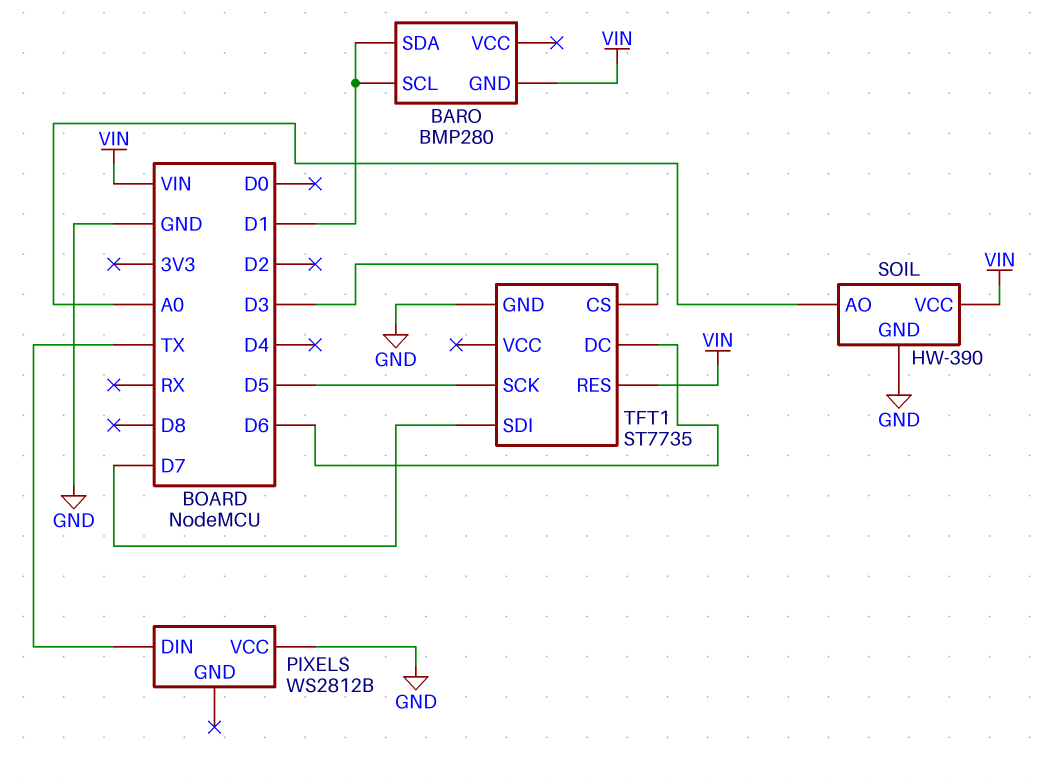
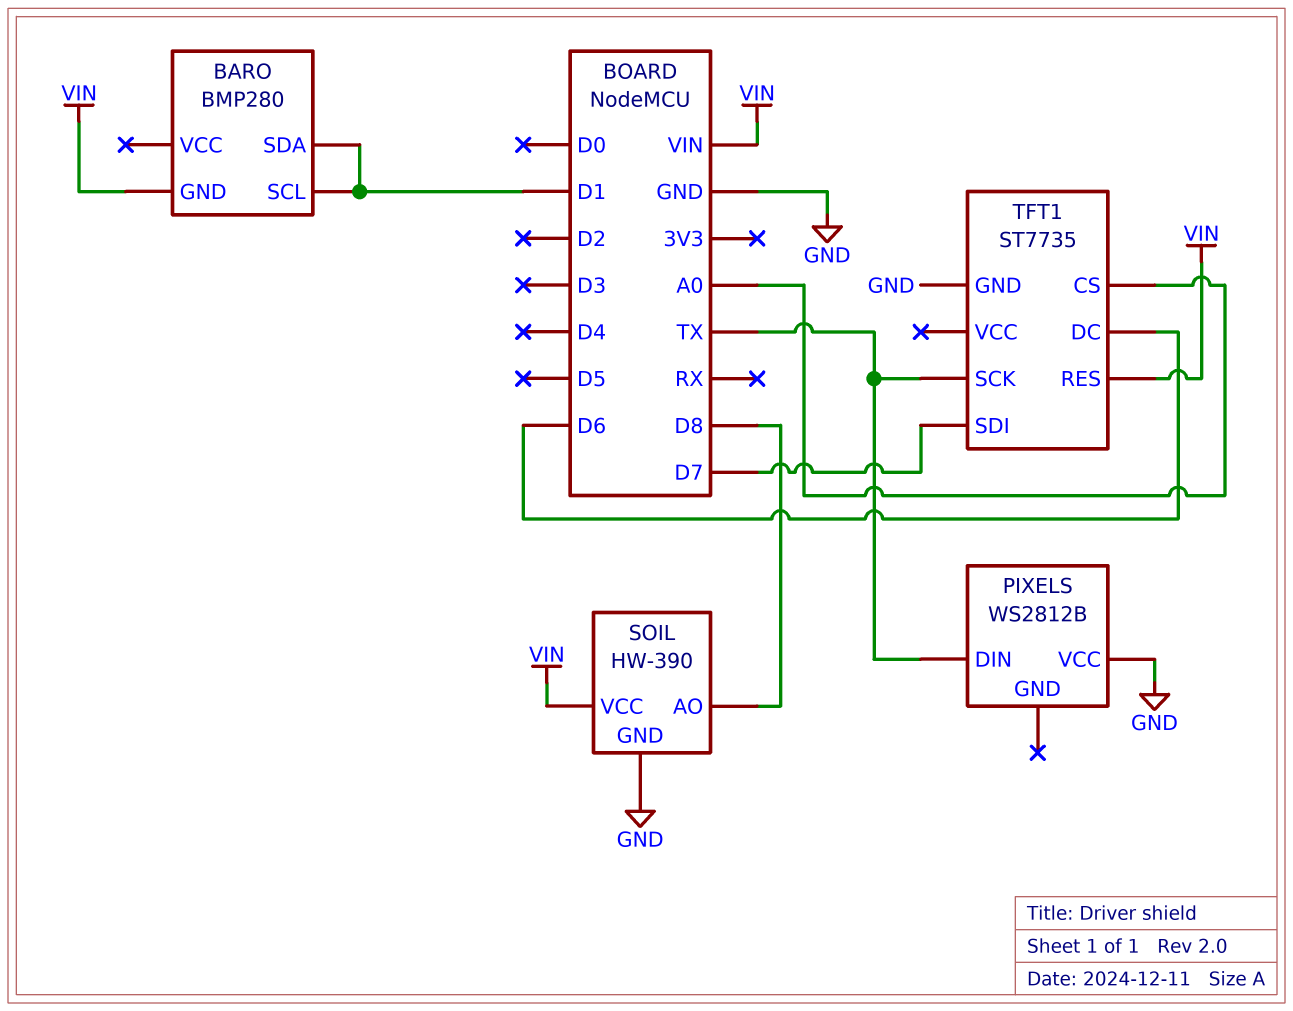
SOIL pin AO: A0 -> D8
TFT1 pin CS: D3 -> A0
TFT1 pin SCK: D5 -> TX

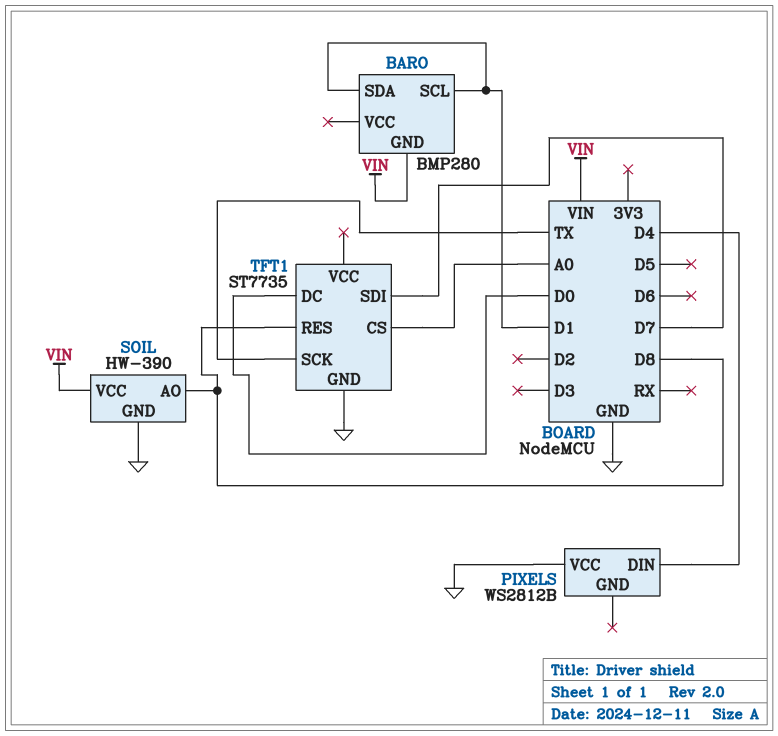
PIXELS pin DIN: TX -> D4
TFT1 pin DC: D6 -> D0
TFT1 pin RES: VIN -> D8

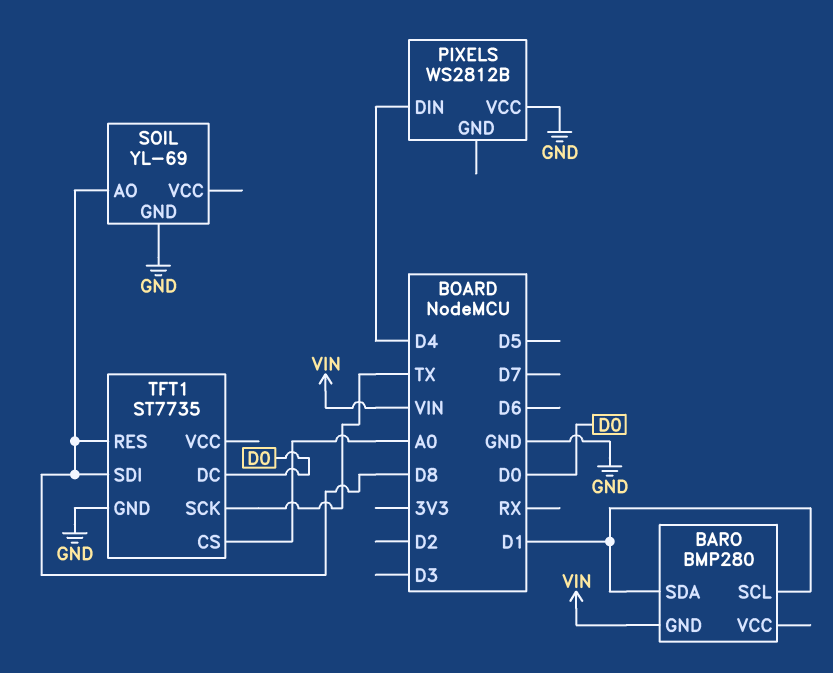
SOIL: HW-390 -> YL-69
SOIL pin VCC: VIN -> none
TFT1 pin SDI: D7 -> D8

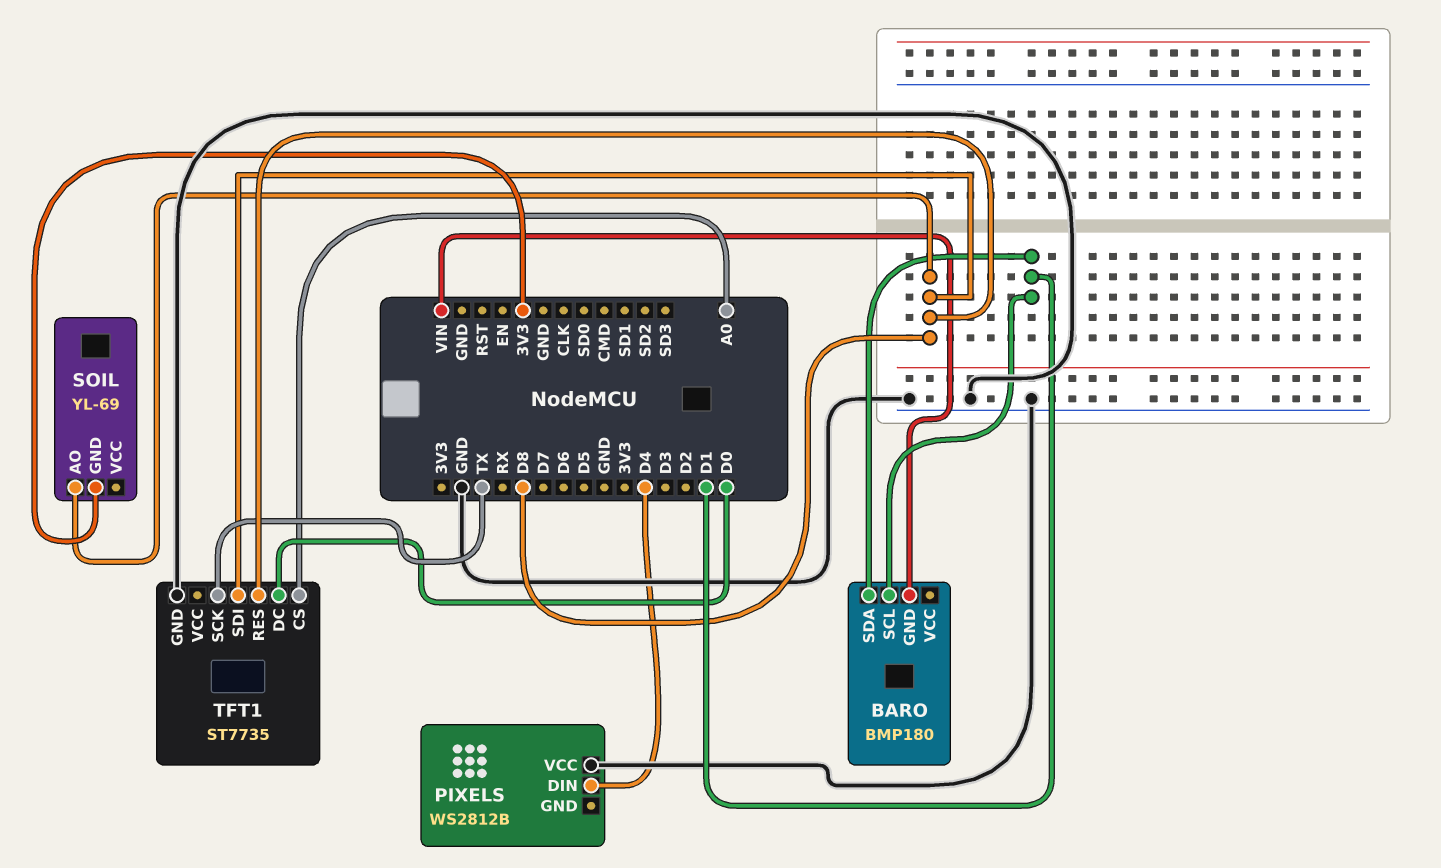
BARO: BMP280 -> BMP180
SOIL pin GND: GND -> 3V3

